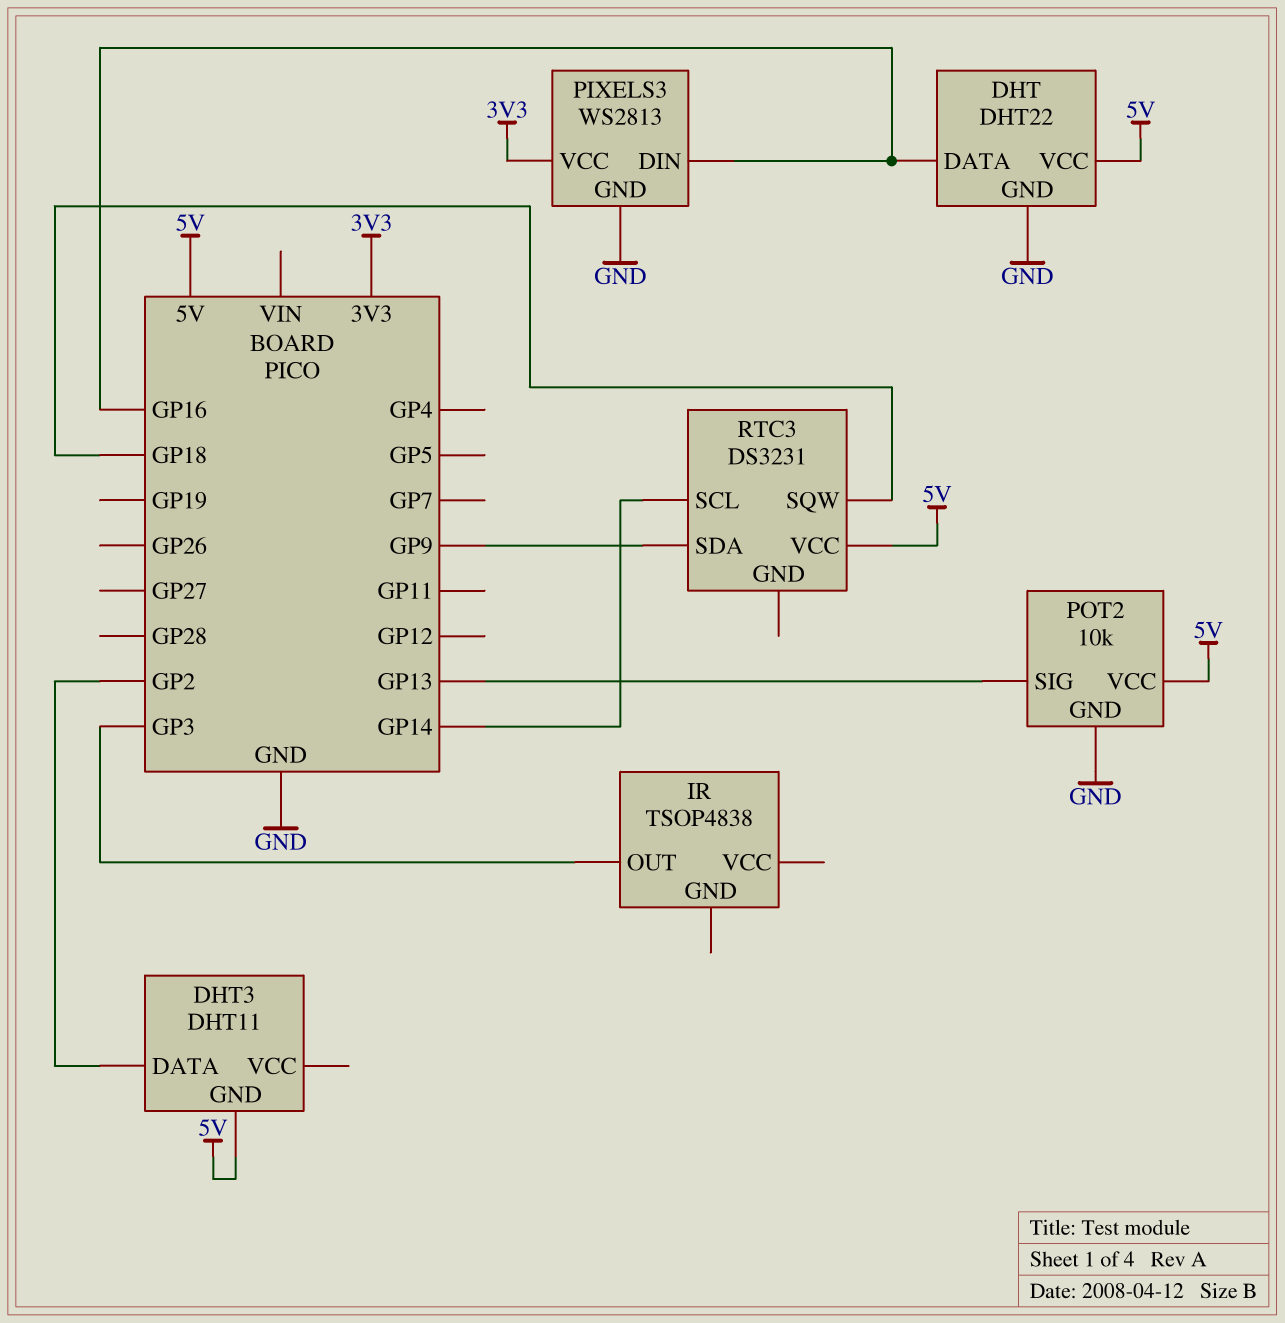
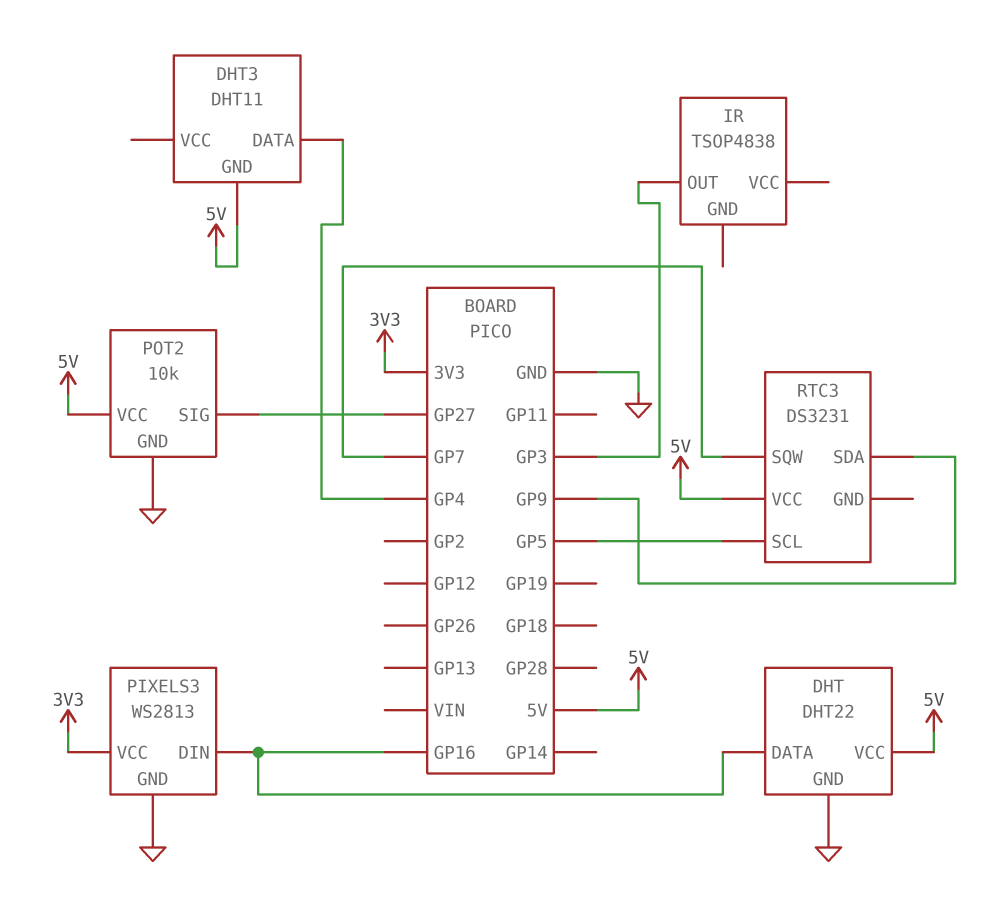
DHT3 pin DATA: GP2 -> GP4
POT2 pin SIG: GP13 -> GP27
RTC3 pin SCL: GP14 -> GP5
RTC3 pin SQW: GP18 -> GP7

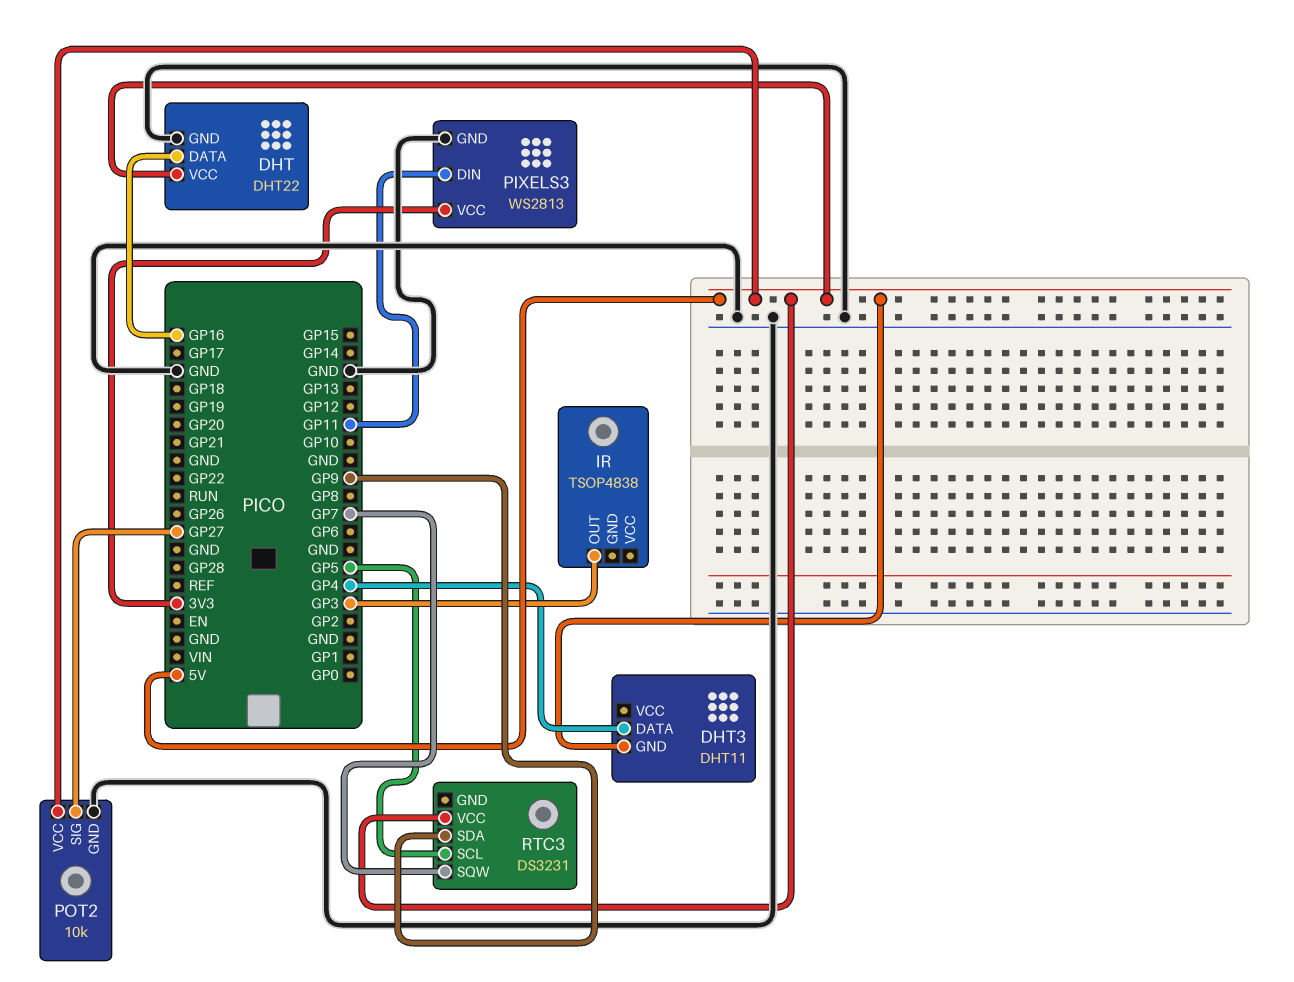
PIXELS3 pin DIN: GP16 -> GP11

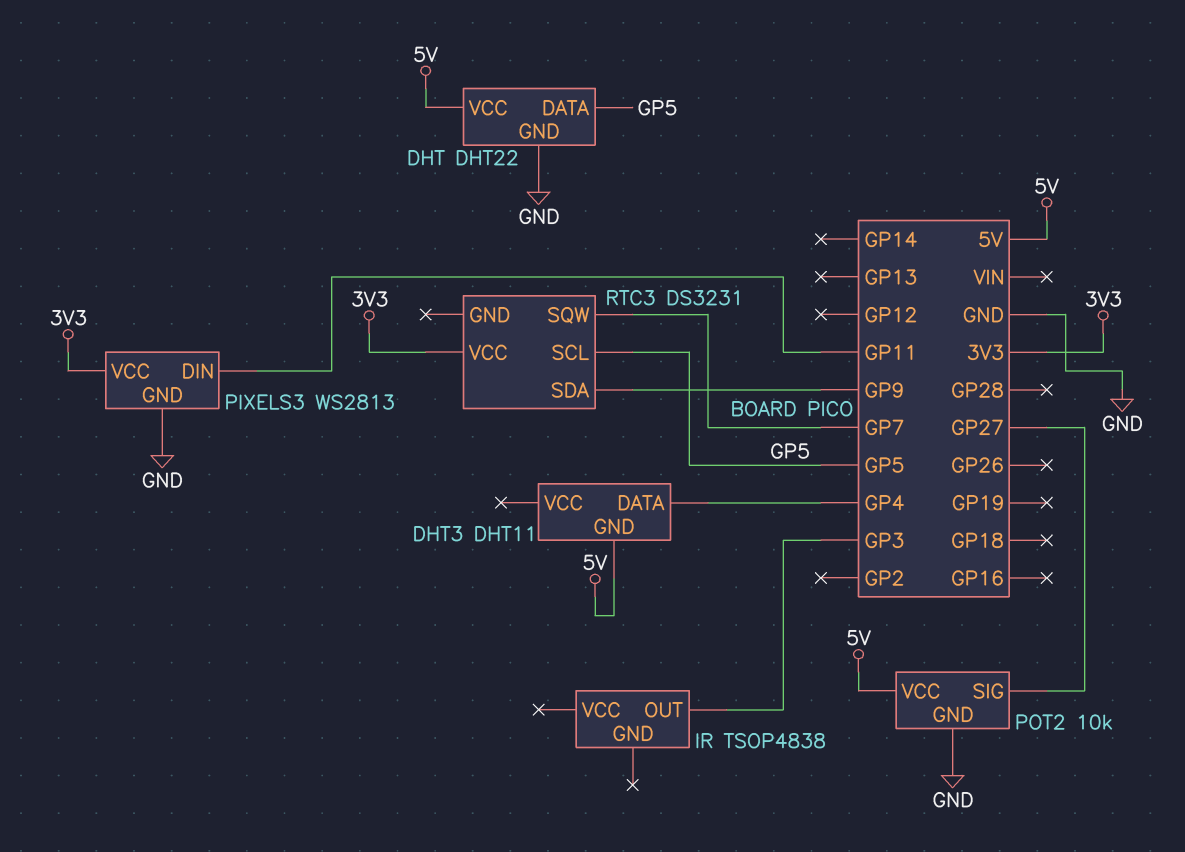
DHT pin DATA: GP16 -> GP5
RTC3 pin VCC: 5V -> 3V3

